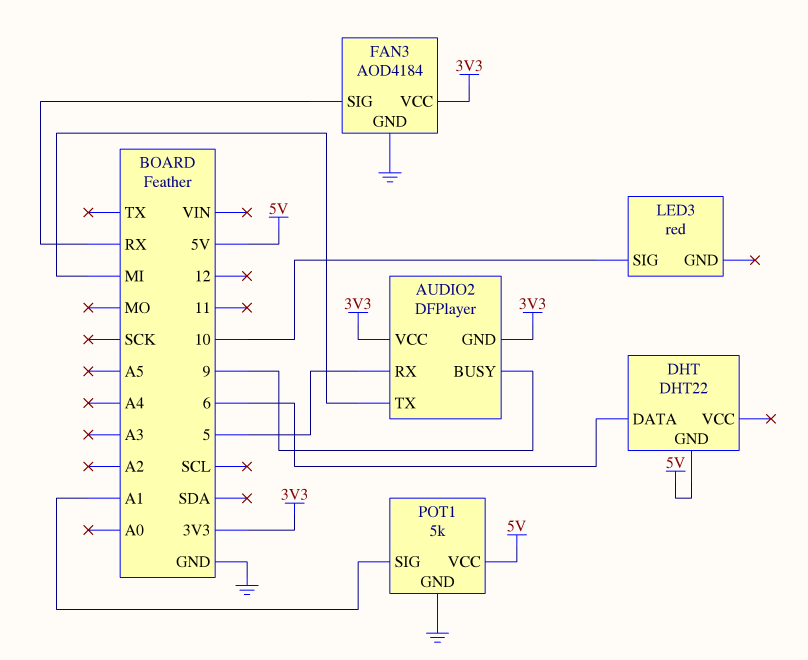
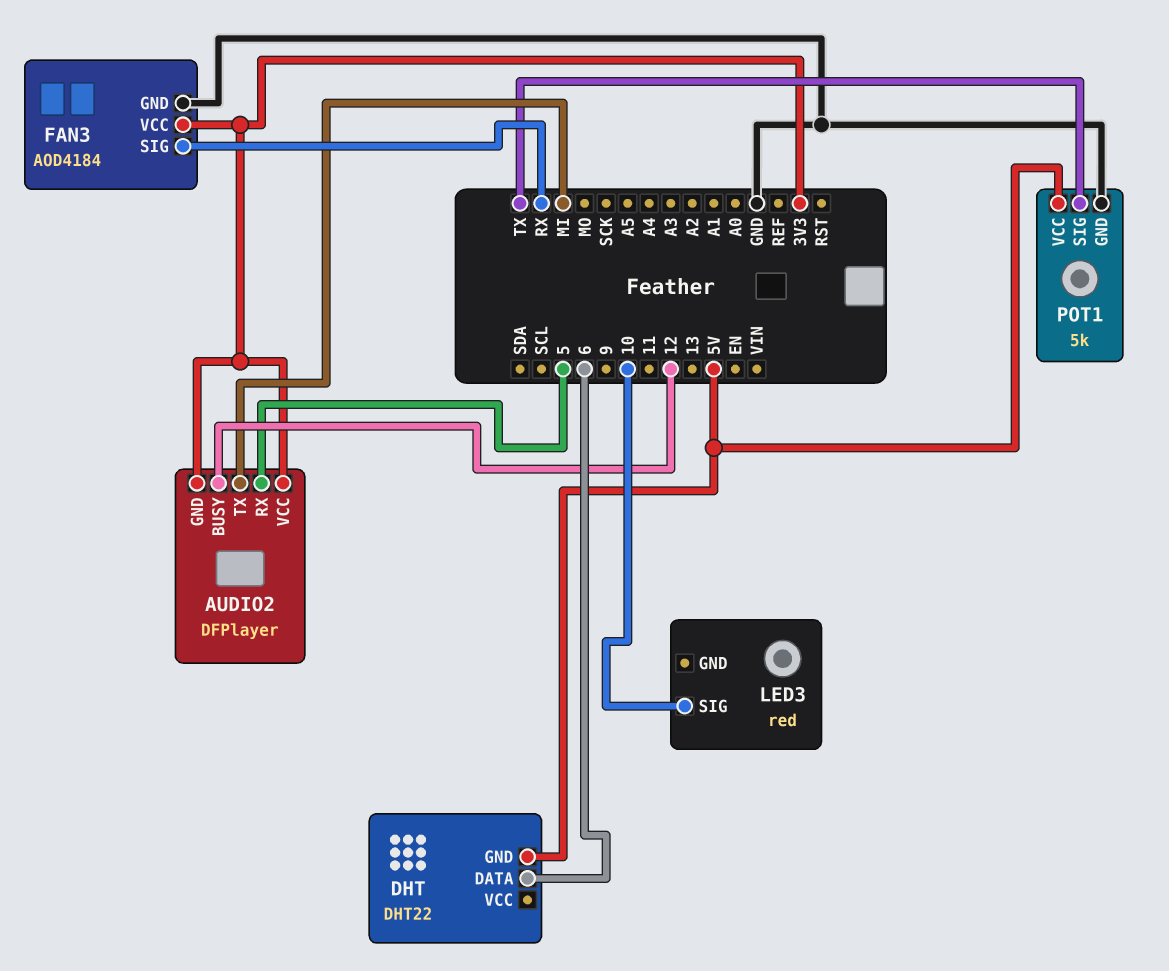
AUDIO2 pin BUSY: 9 -> 12
POT1 pin SIG: A1 -> TX

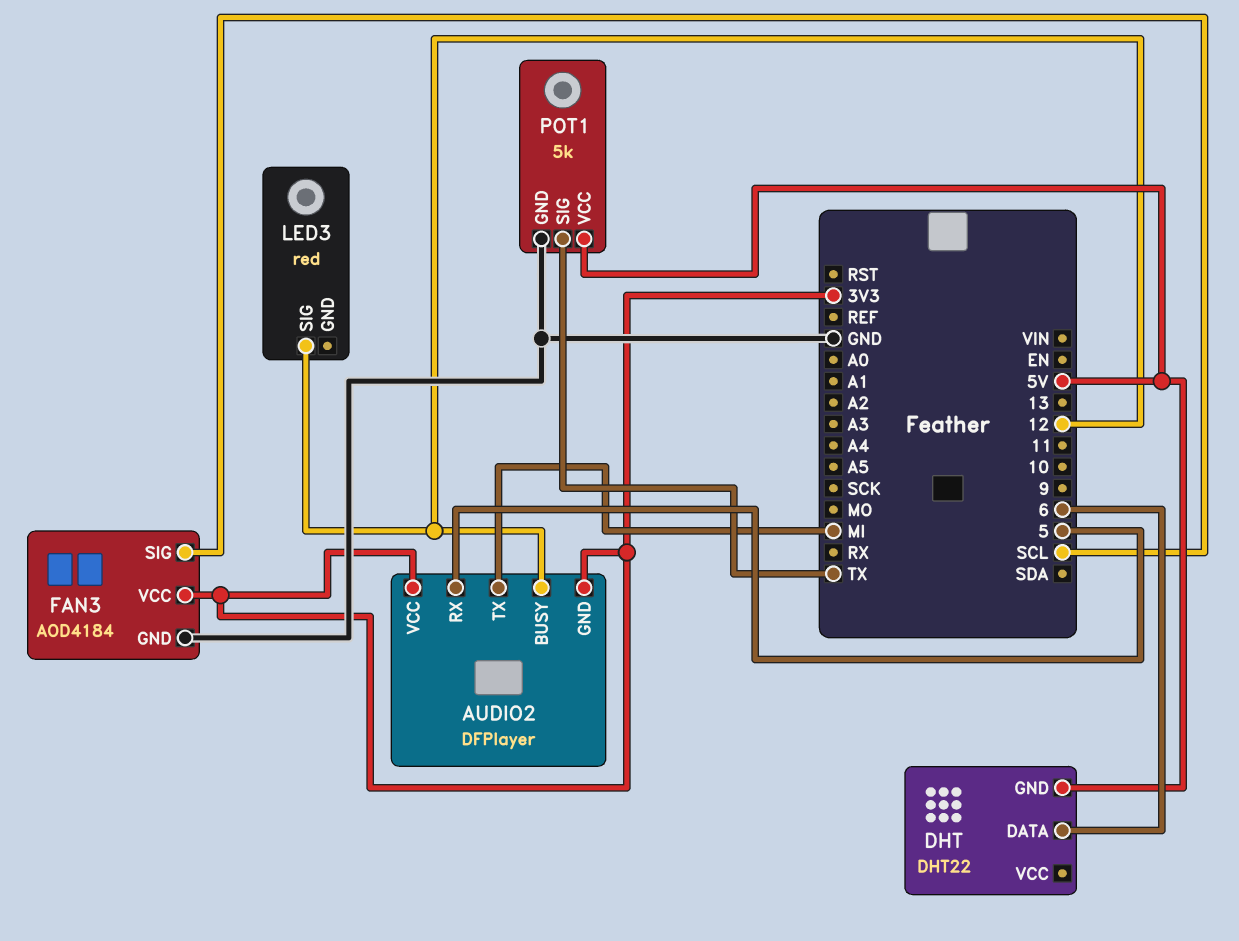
FAN3 pin SIG: RX -> SCL
LED3 pin SIG: 10 -> 12

